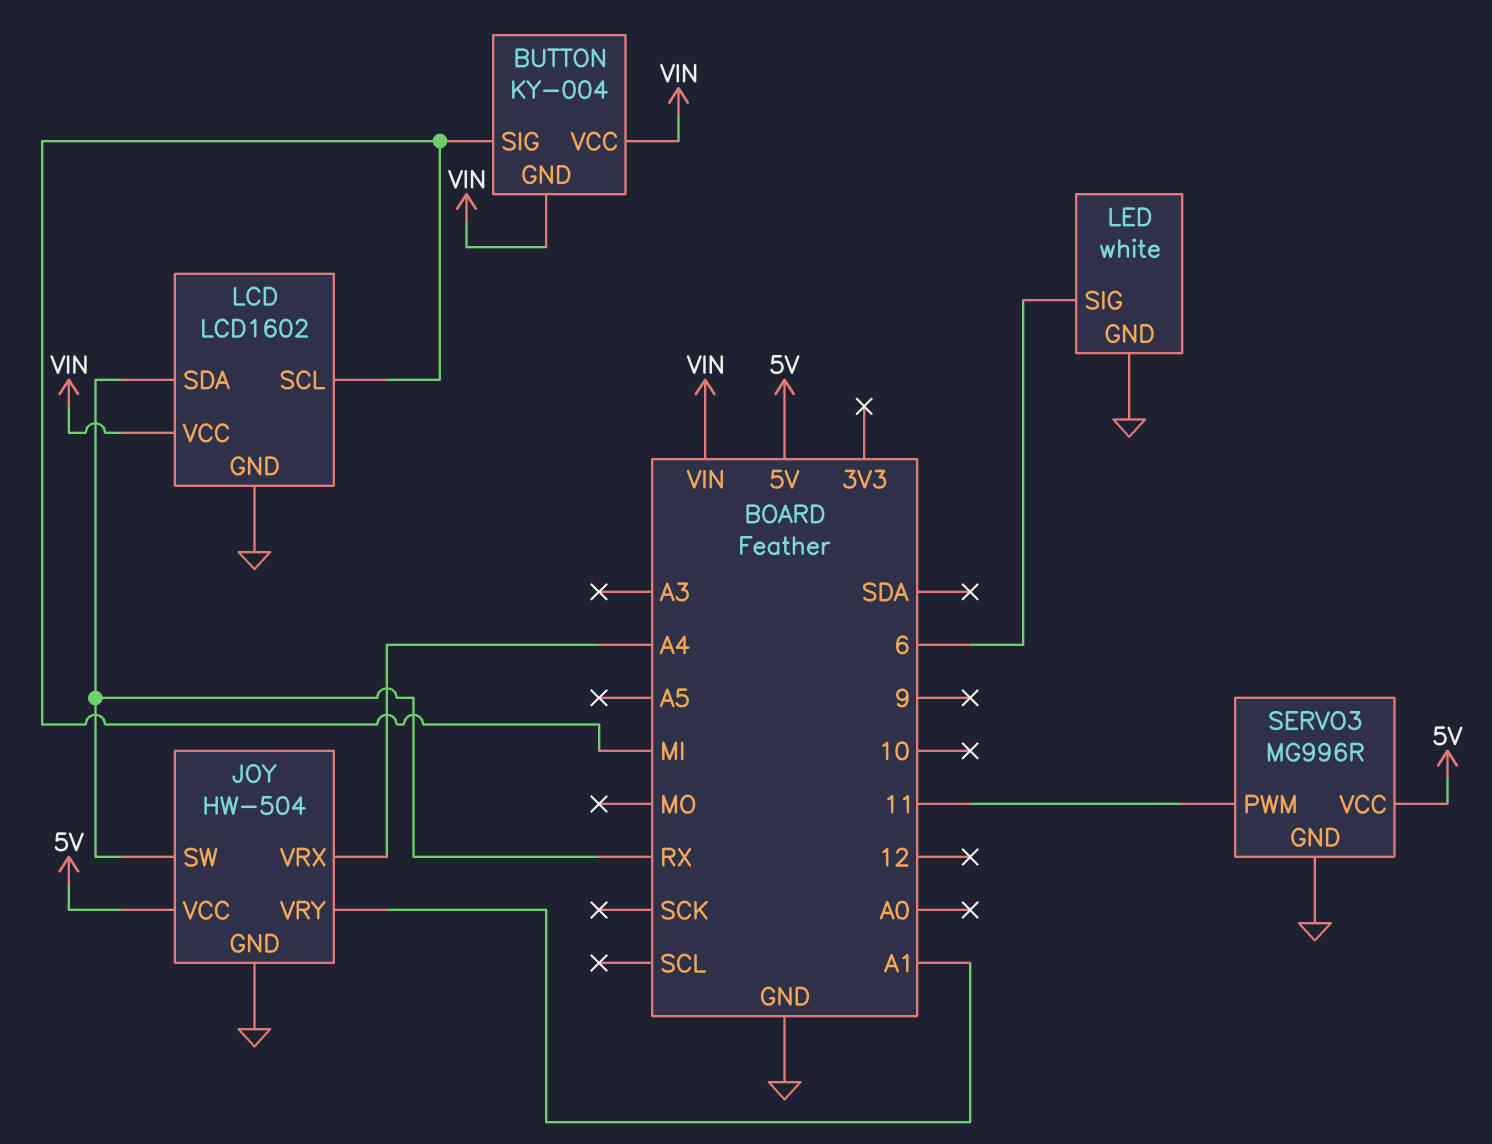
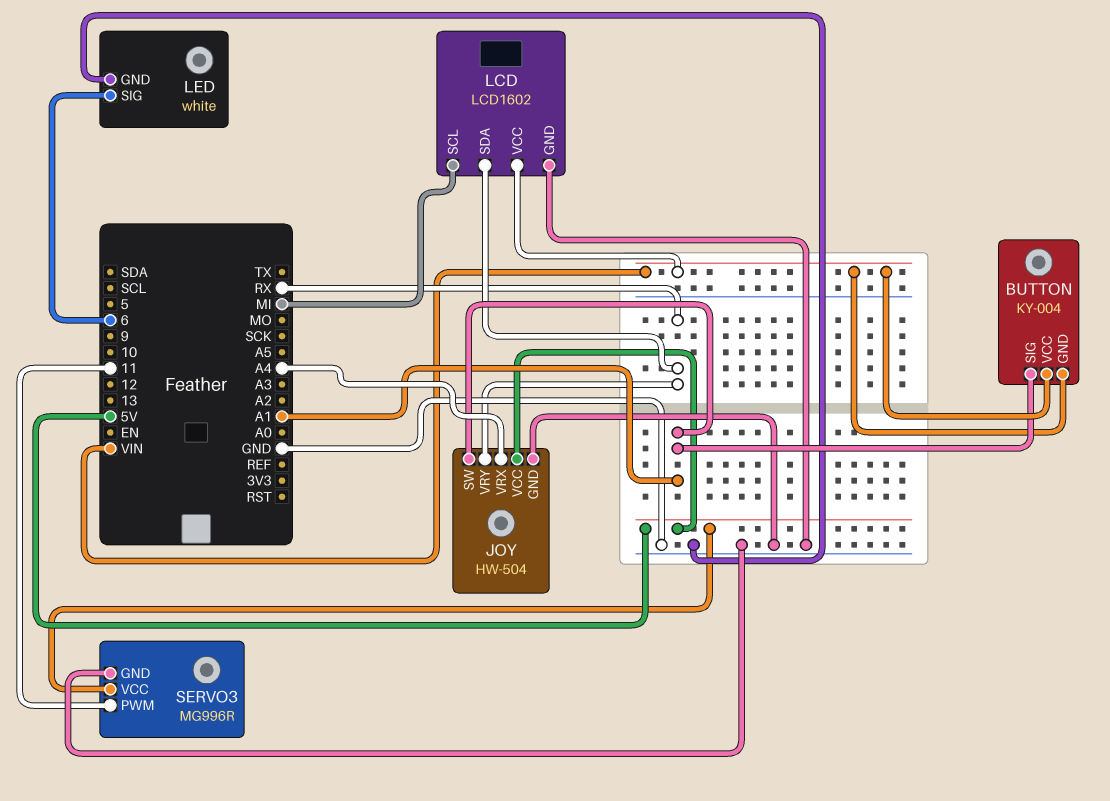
BUTTON pin SIG: MI -> A1
JOY pin SW: RX -> A1
JOY pin VRY: A1 -> RX

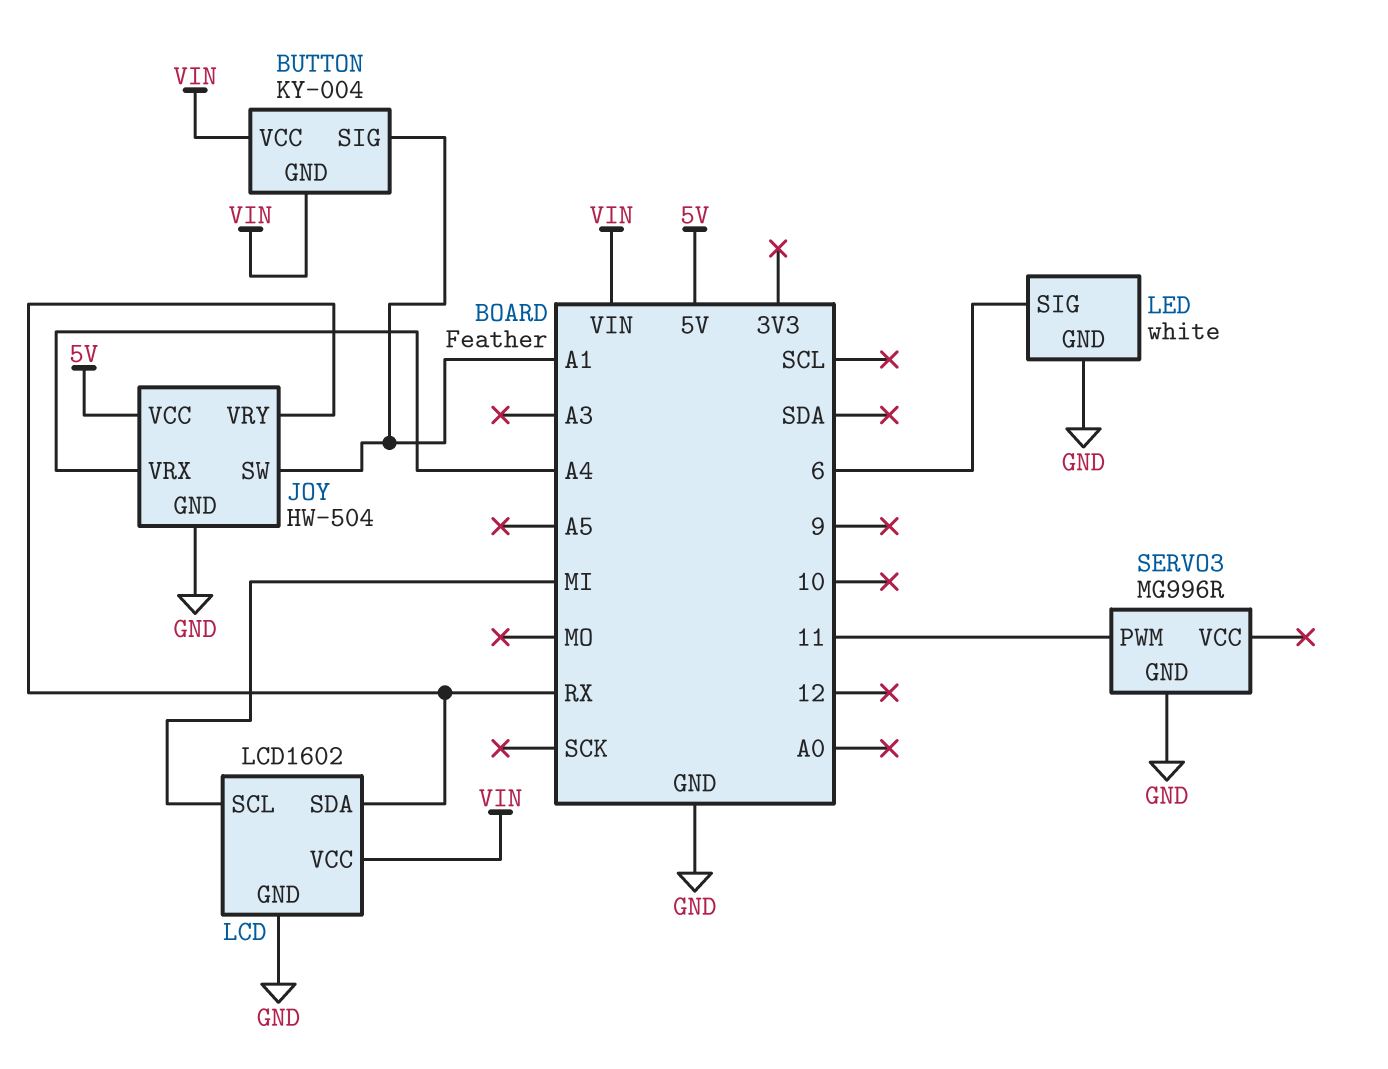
SERVO3 pin VCC: 5V -> none

